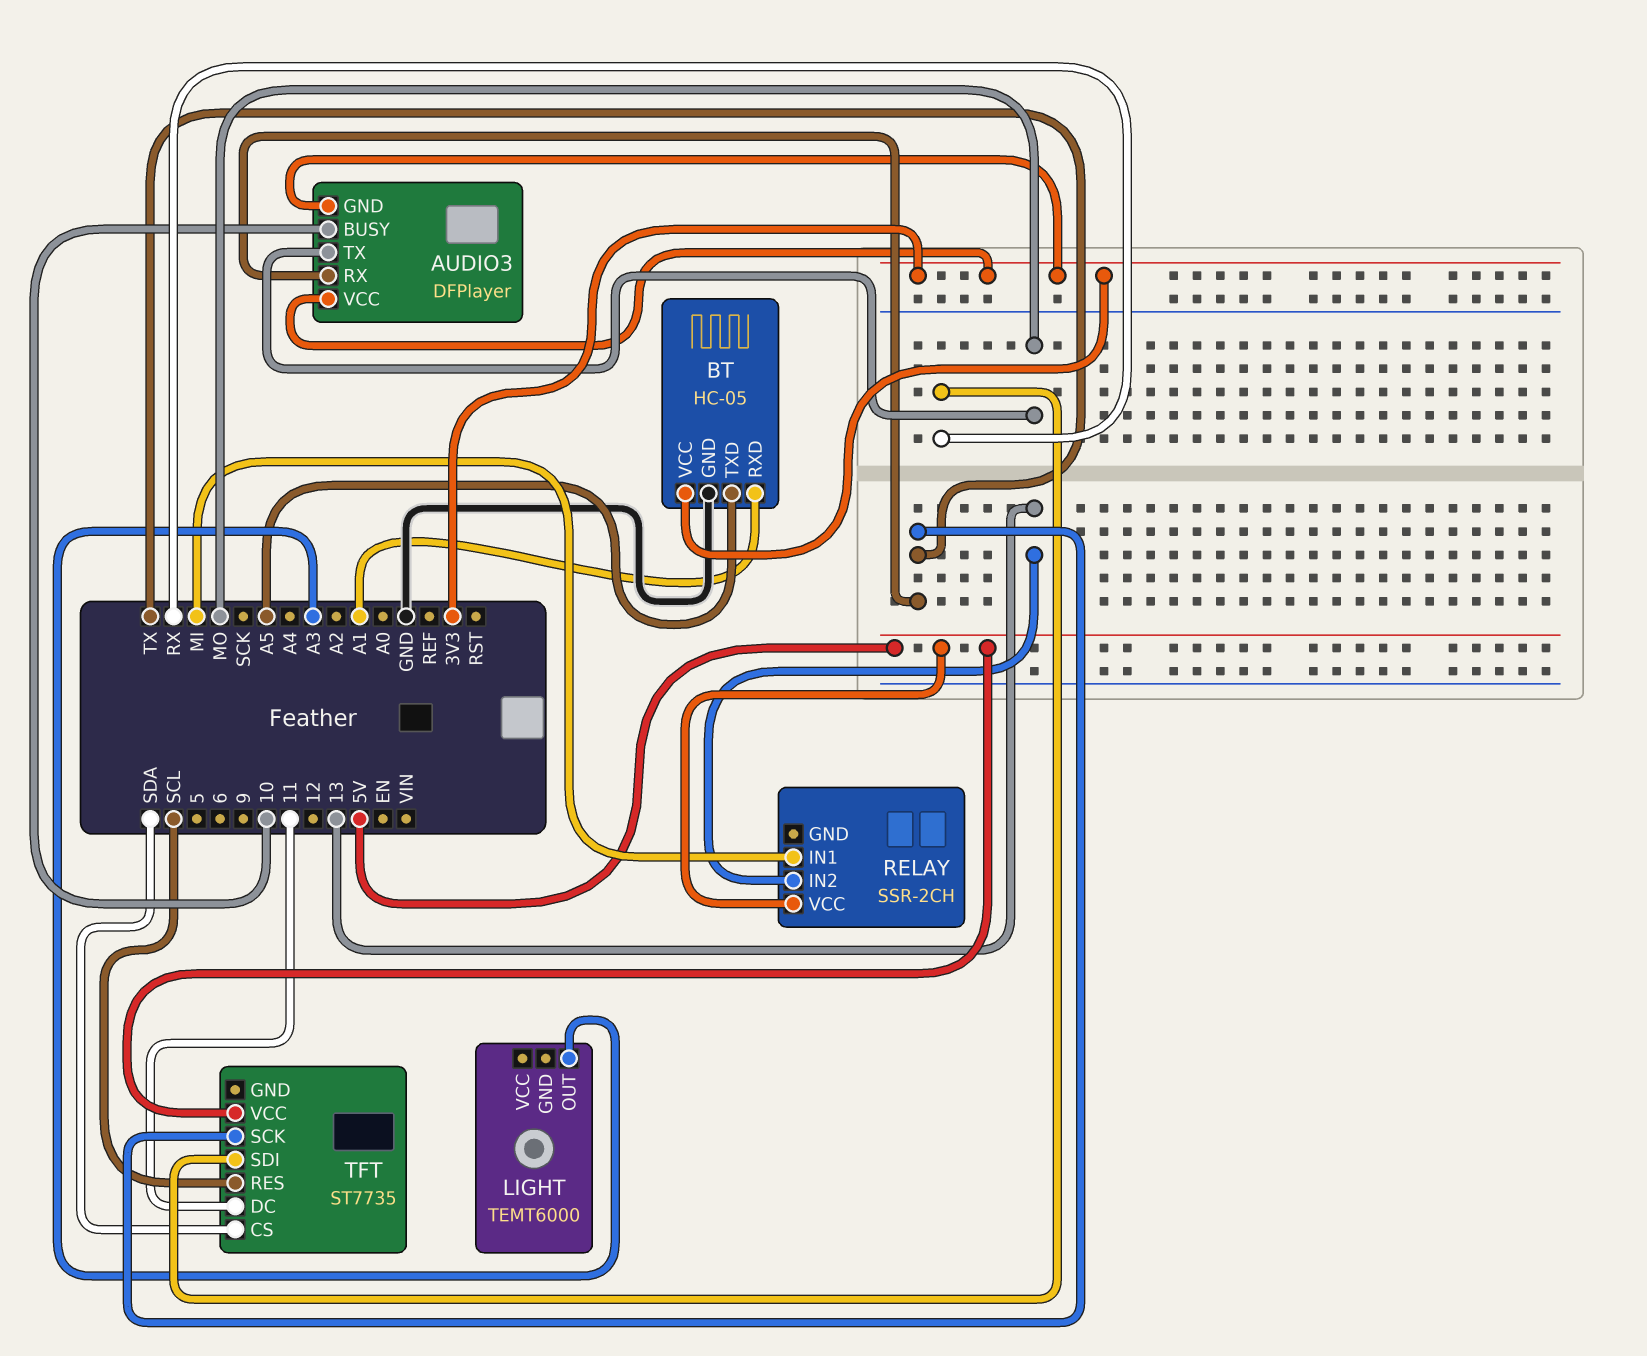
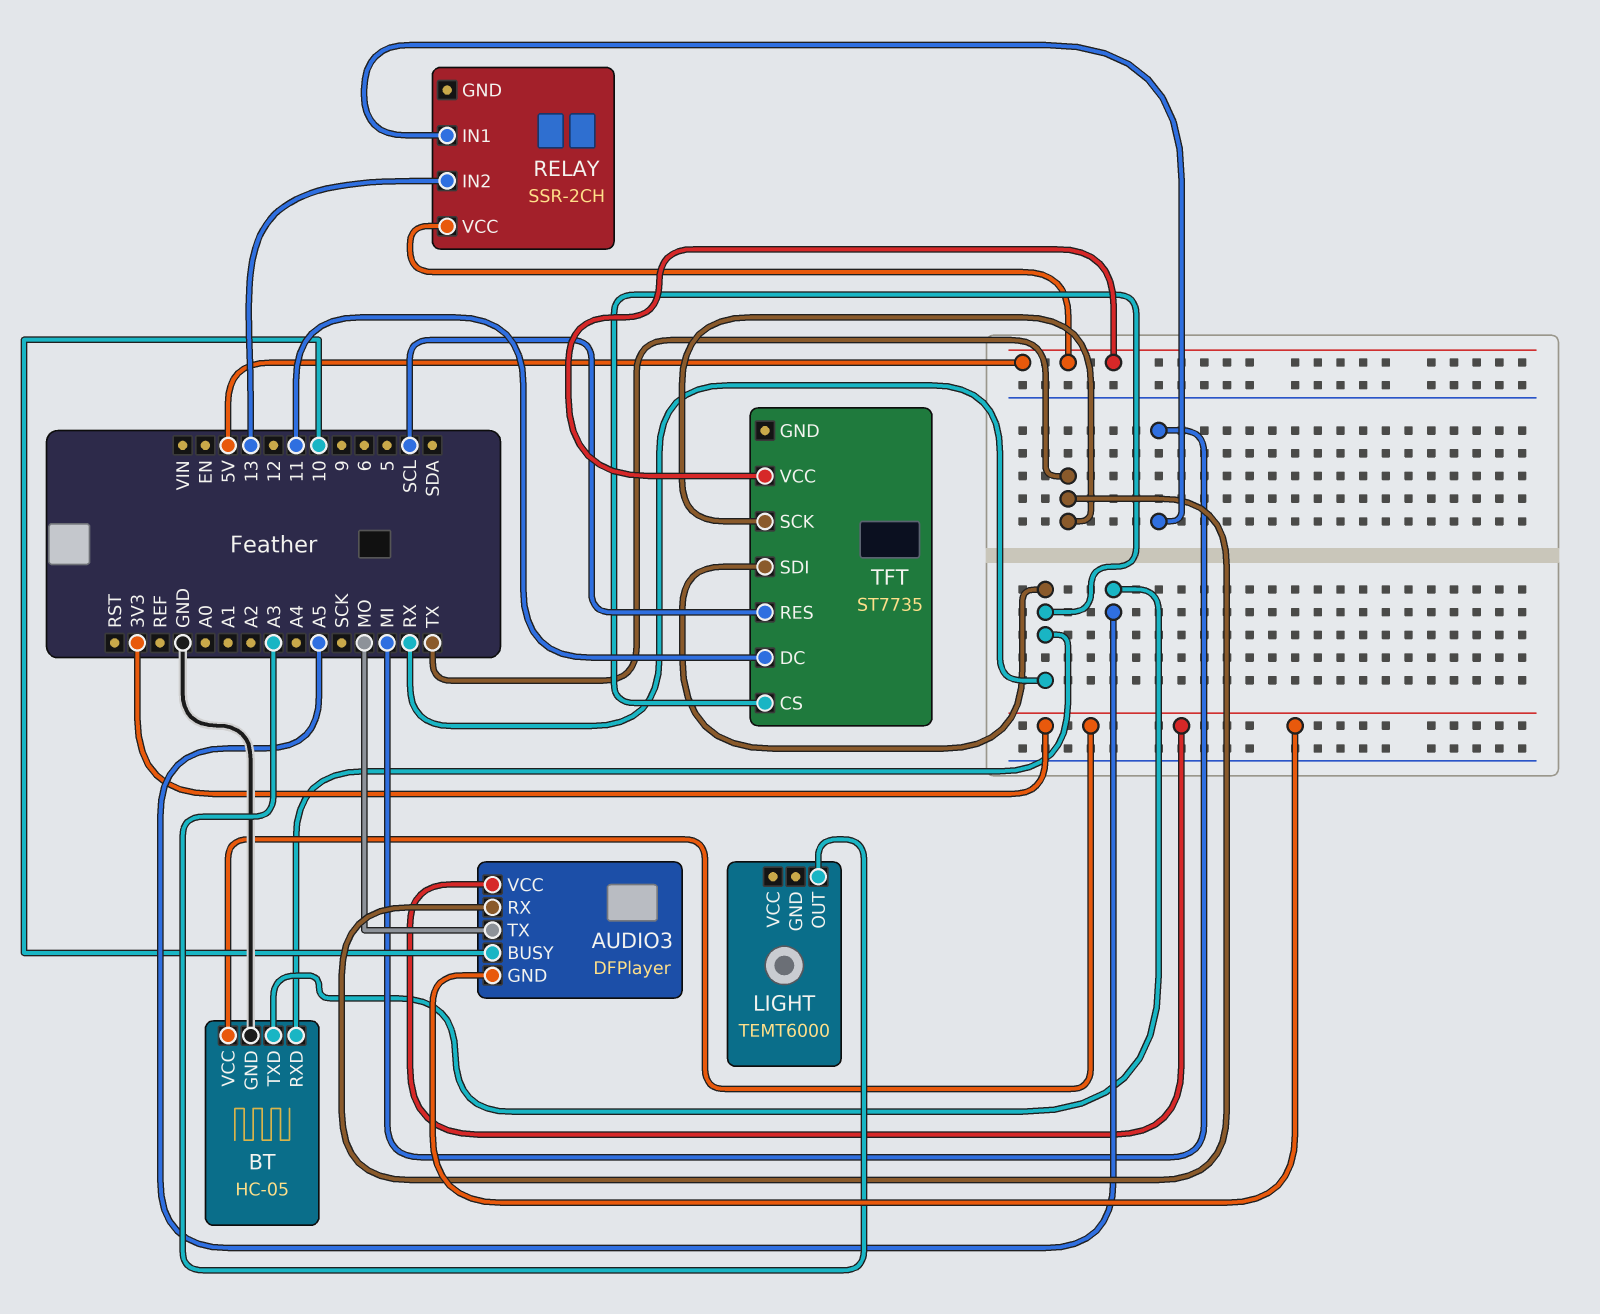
BT pin RXD: A1 -> RX
TFT pin CS: SDA -> RX

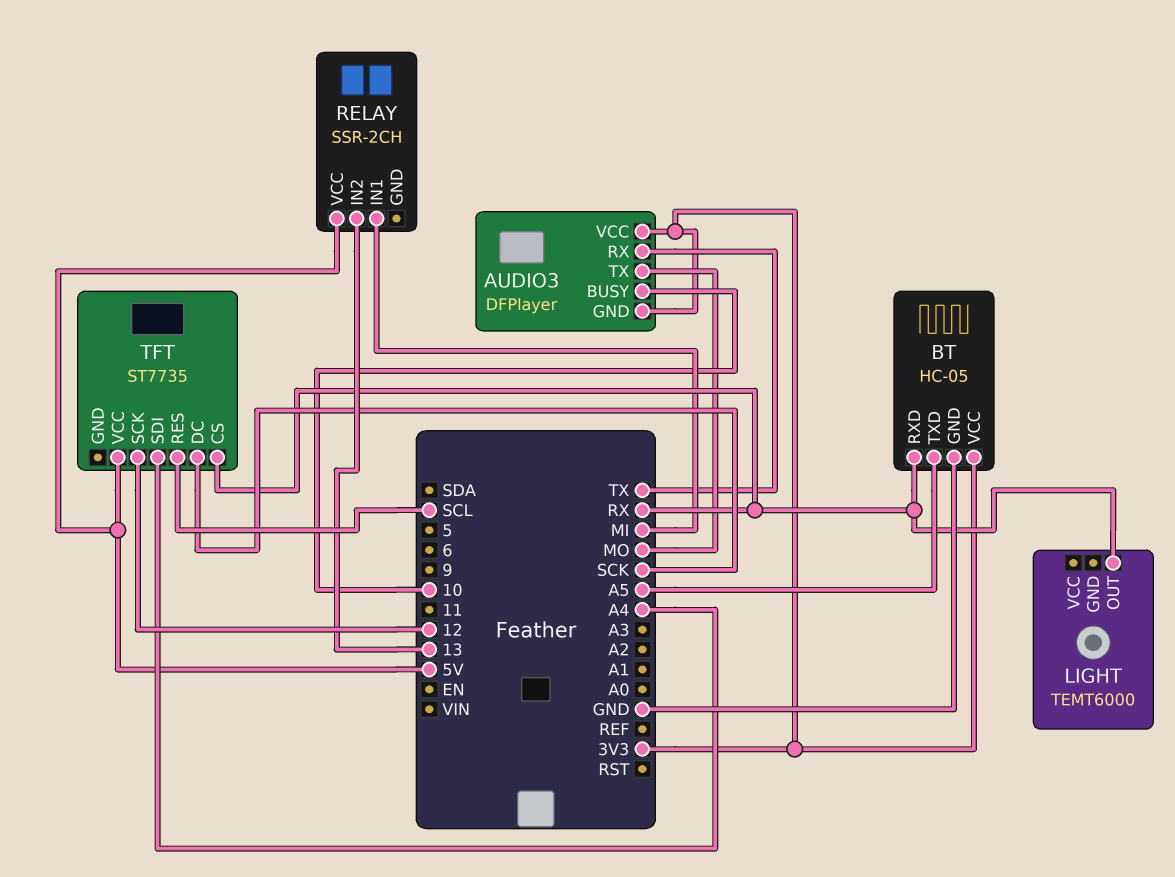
LIGHT pin OUT: A3 -> RX
TFT pin DC: 11 -> SCK
TFT pin SCK: TX -> 12
TFT pin SDI: RX -> A4

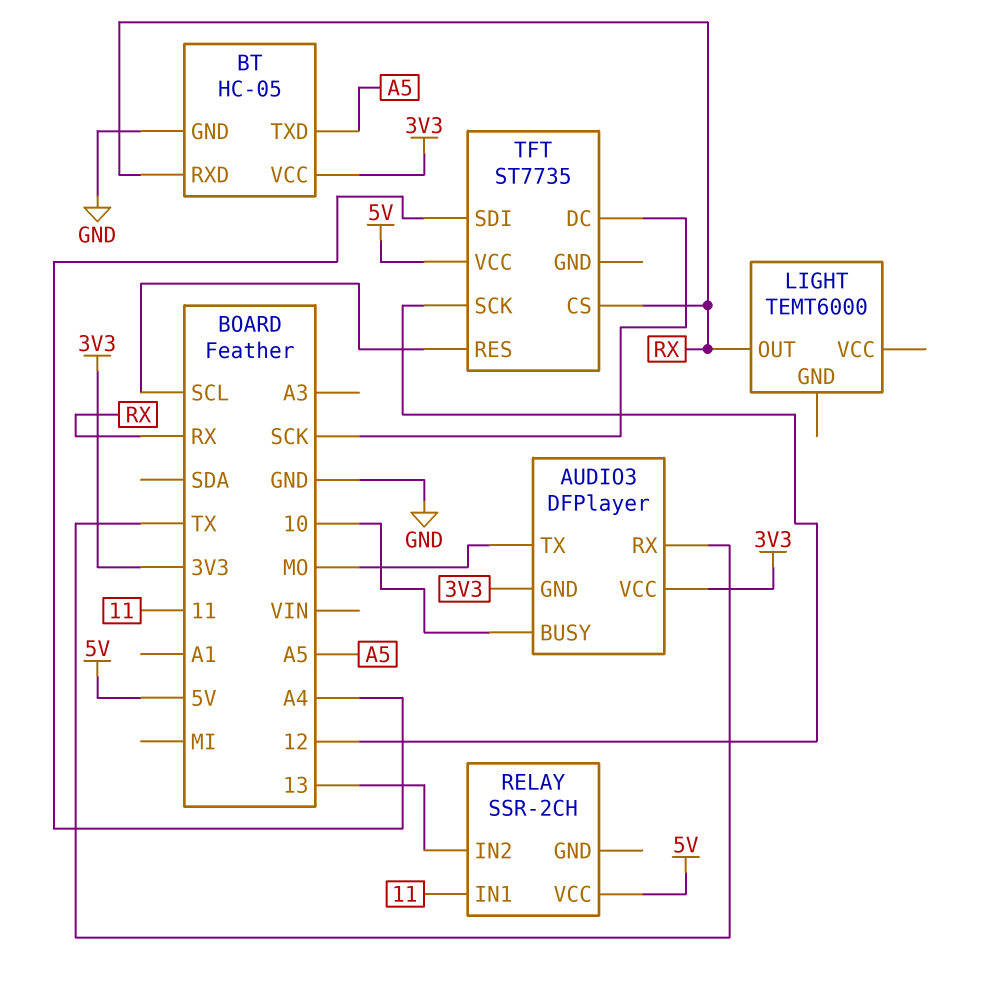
RELAY pin IN1: MI -> 11

